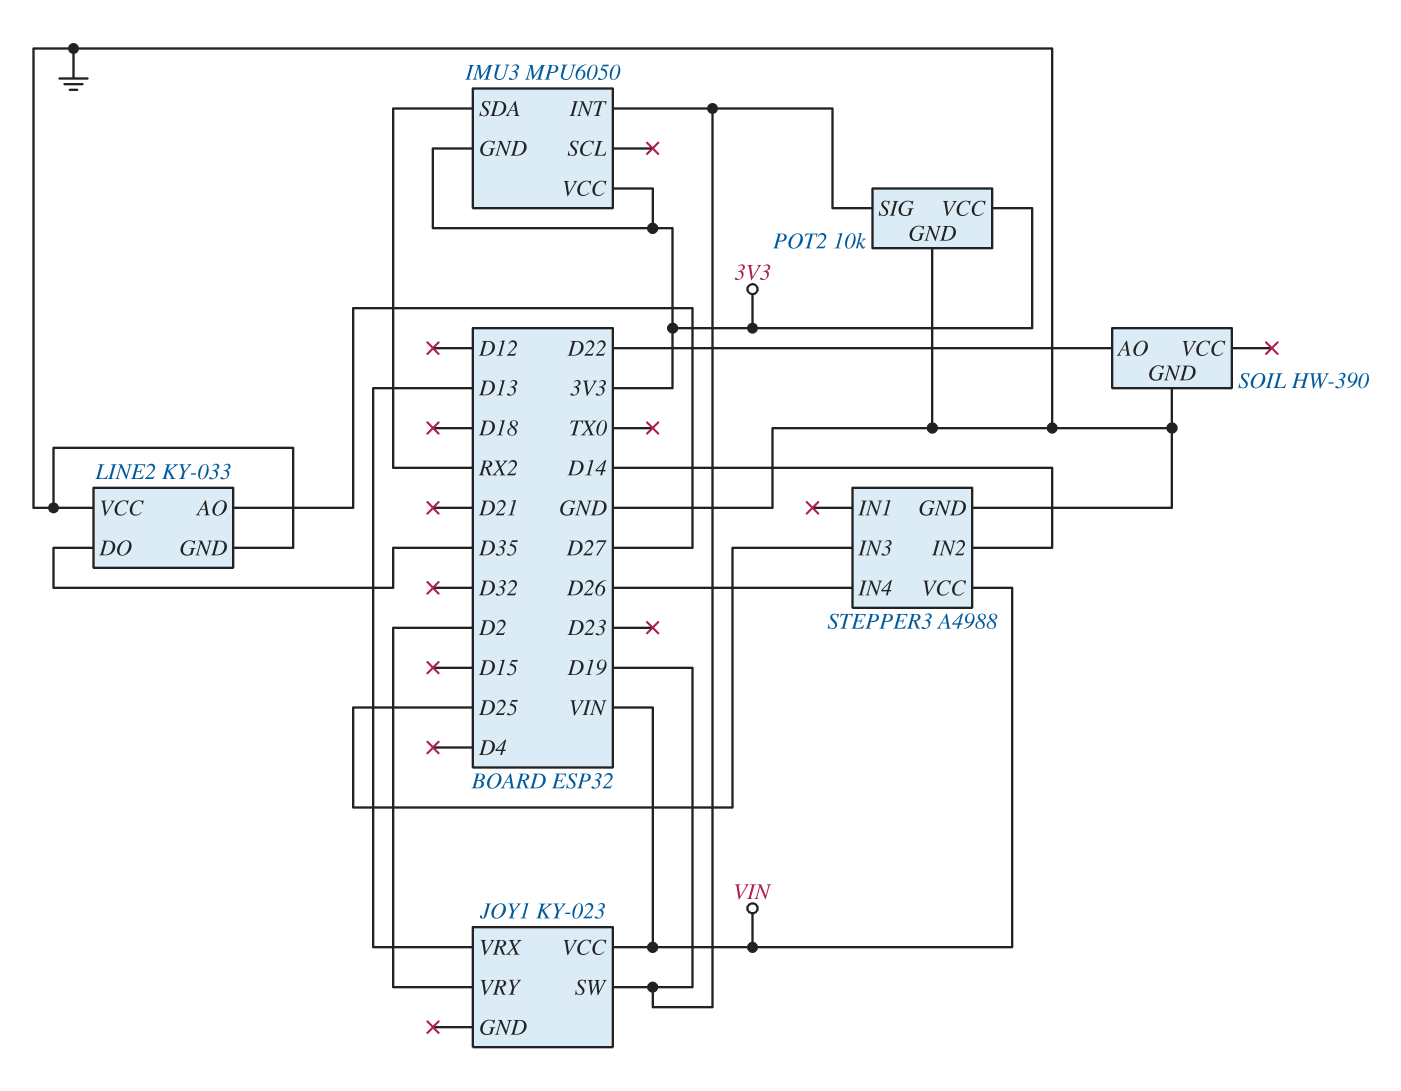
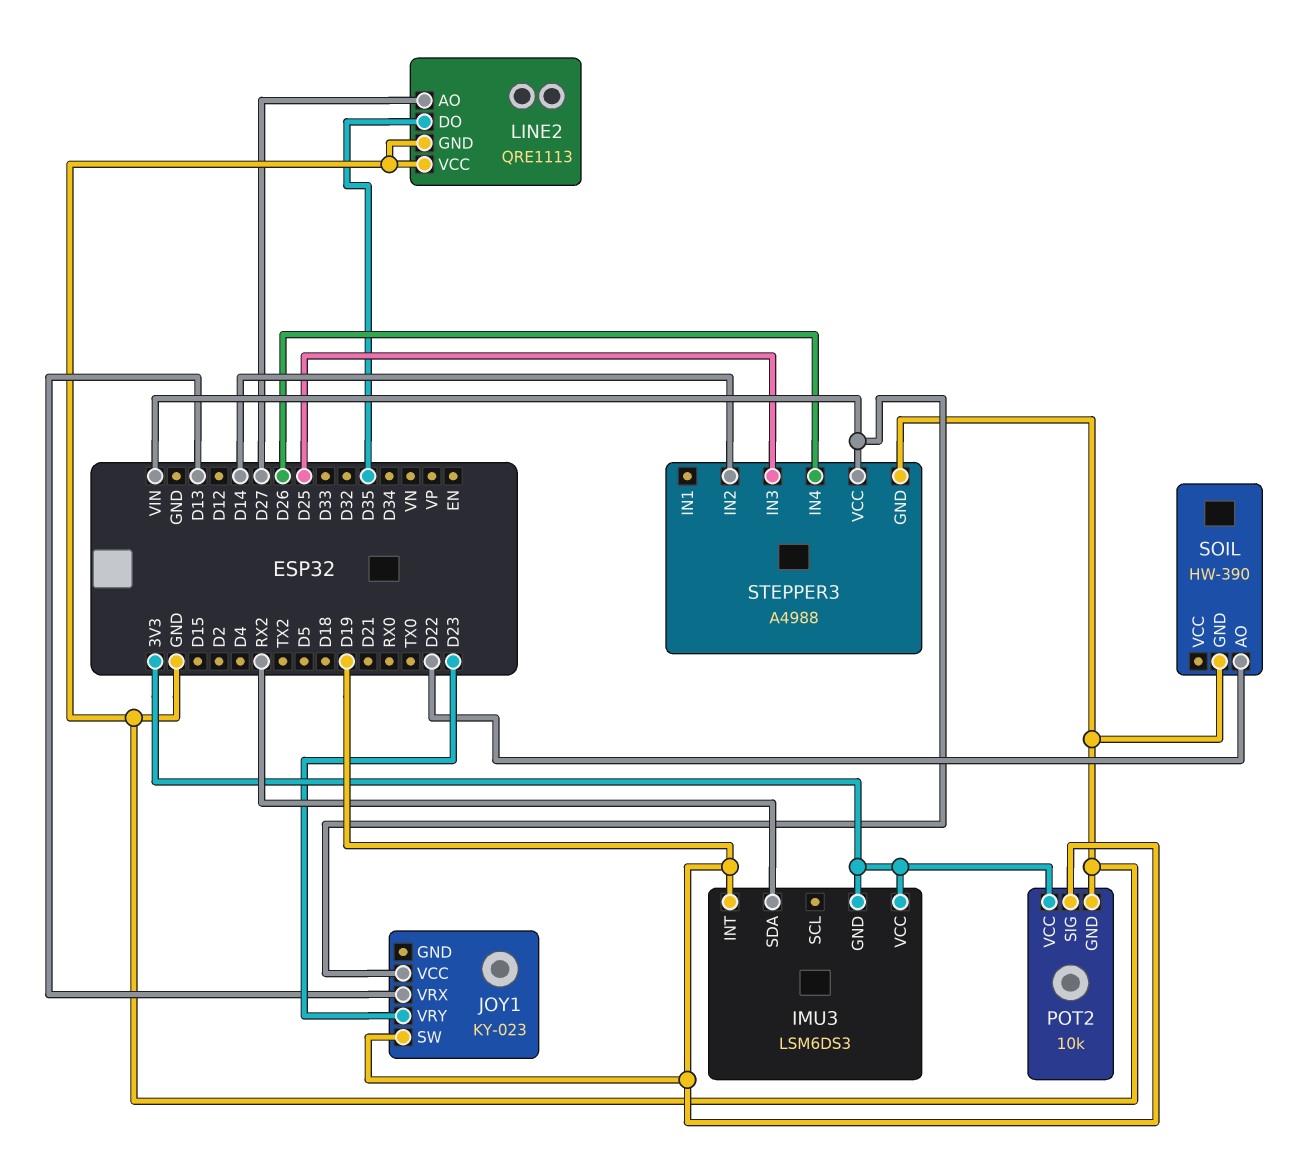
IMU3: MPU6050 -> LSM6DS3
JOY1 pin VRY: D2 -> D23
LINE2: KY-033 -> QRE1113

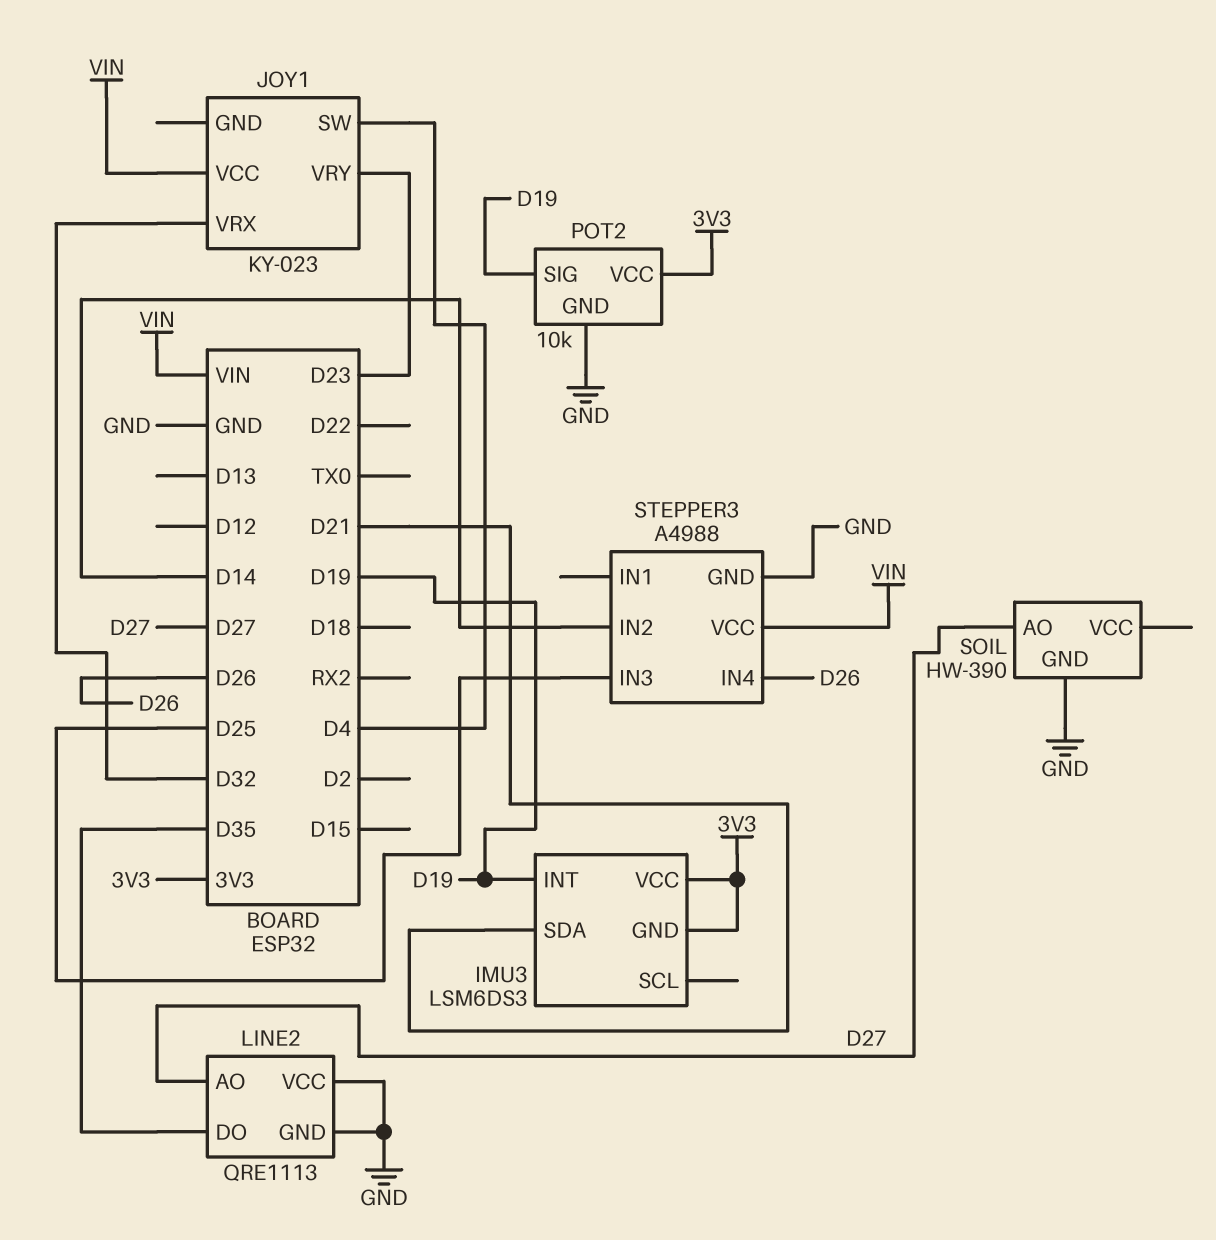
IMU3 pin SDA: RX2 -> D21
JOY1 pin SW: D19 -> D4
JOY1 pin VRX: D13 -> D32
SOIL pin AO: D22 -> D27

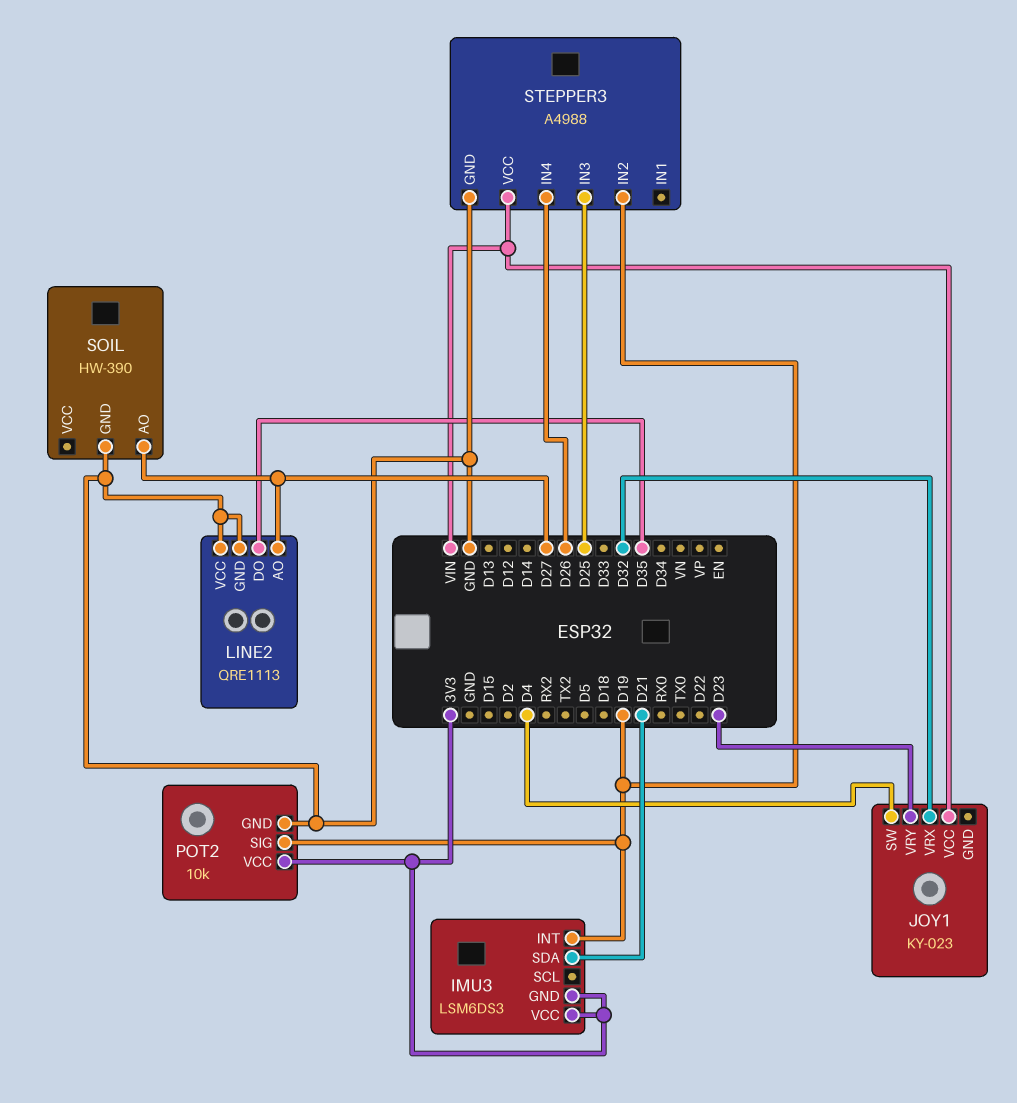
STEPPER3 pin IN2: D14 -> D19

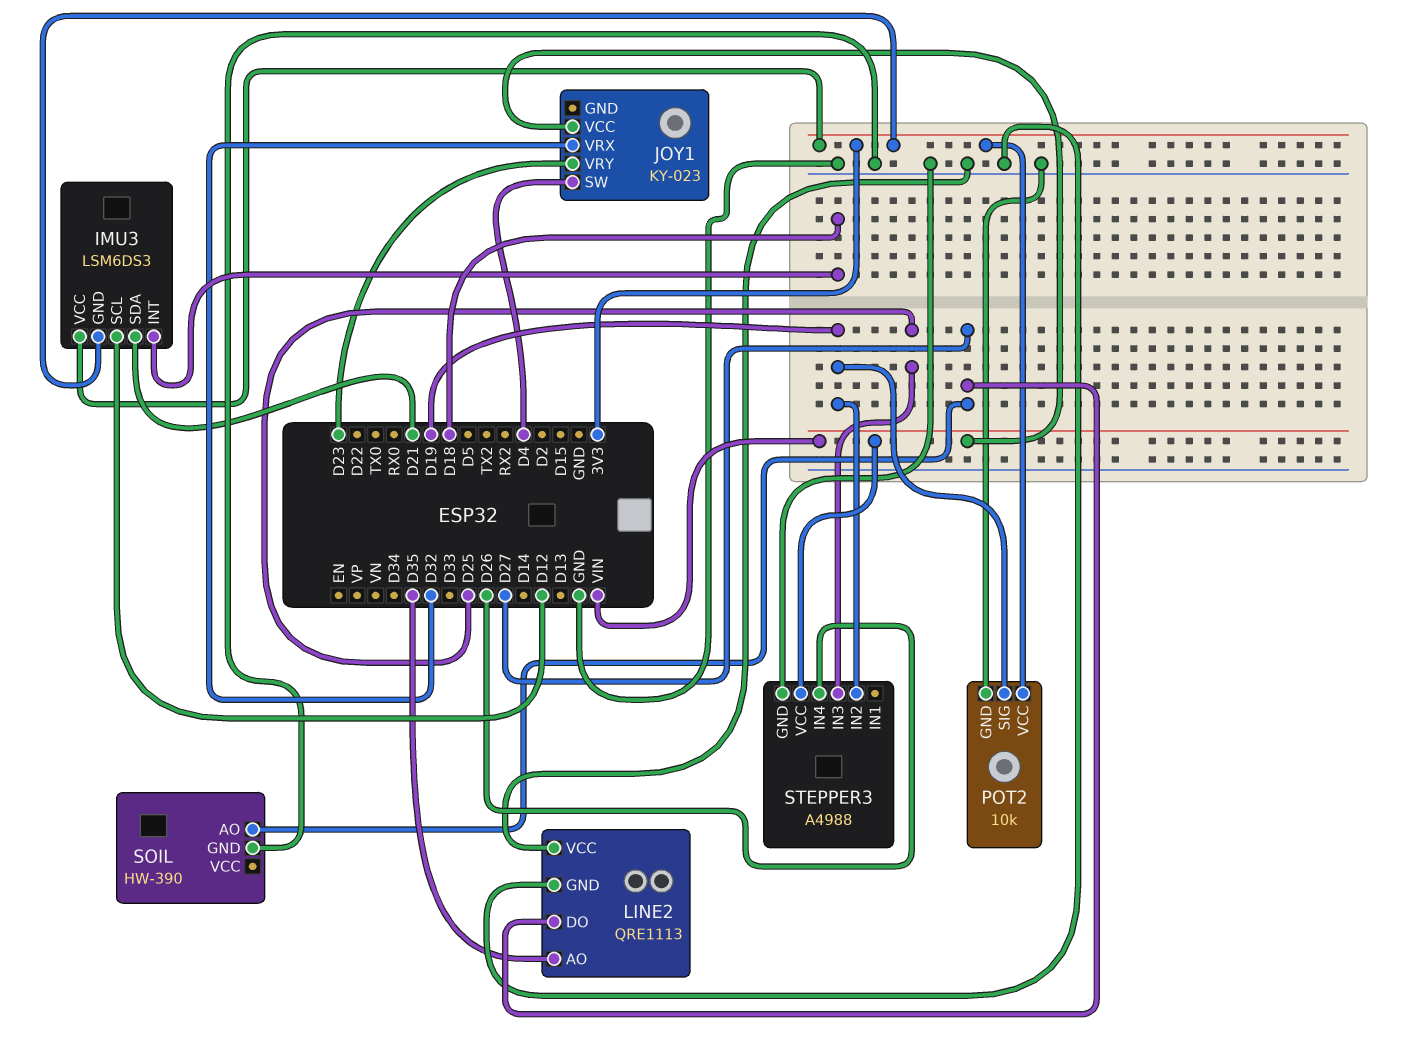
IMU3 pin INT: D19 -> D18
IMU3 pin SCL: none -> D12
LINE2 pin AO: D27 -> D35
LINE2 pin DO: D35 -> D27

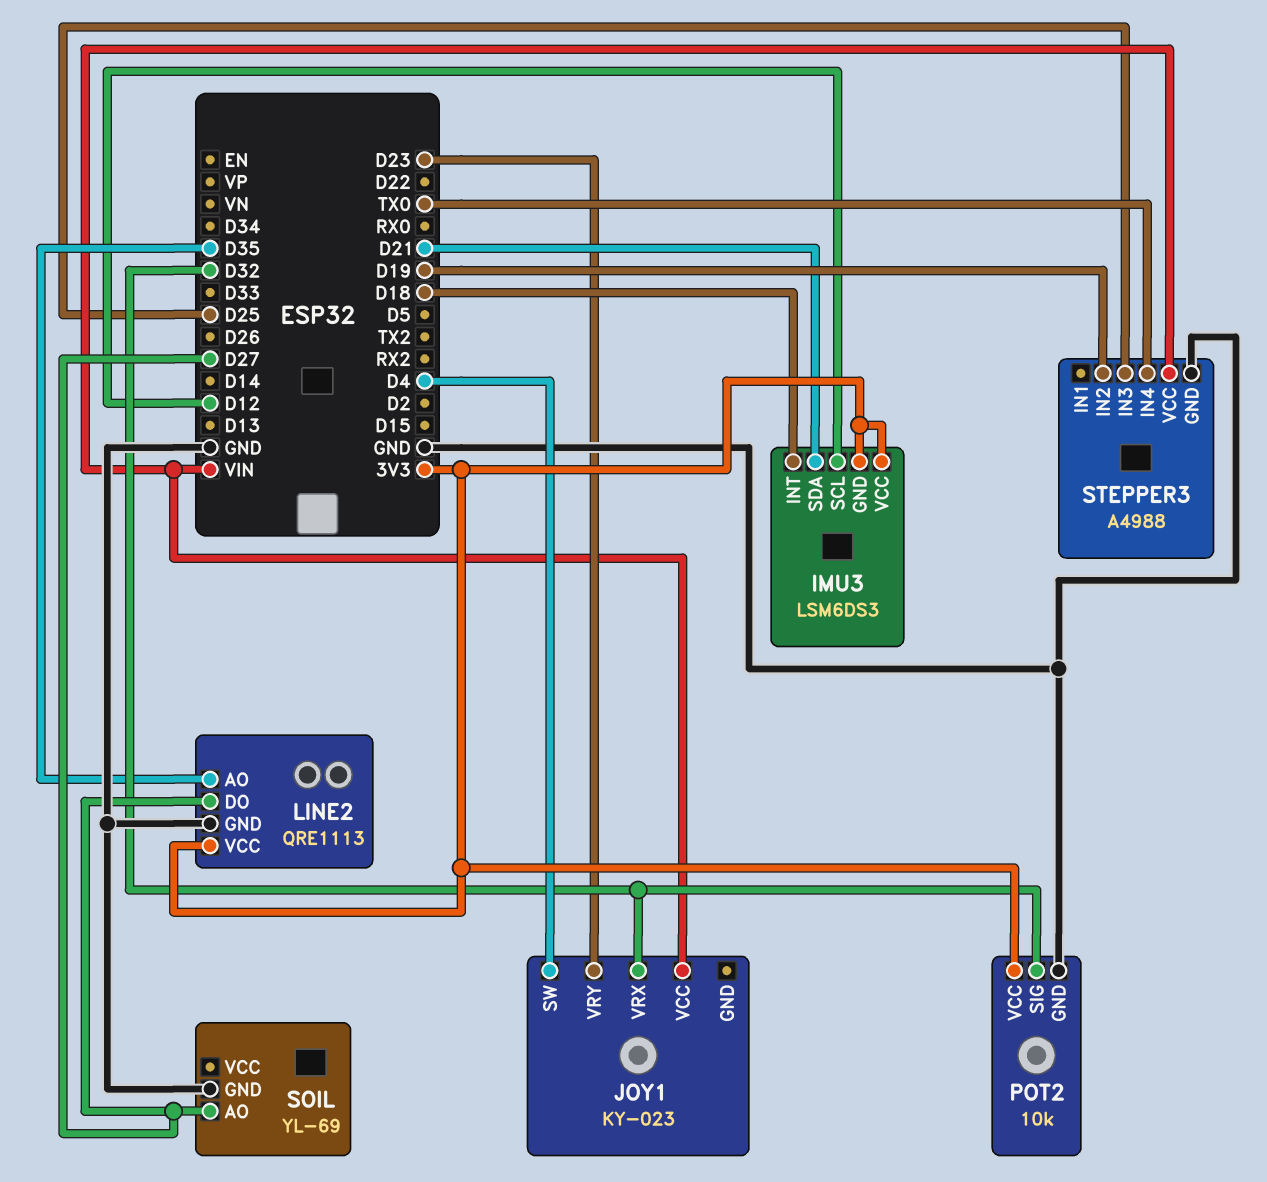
LINE2 pin VCC: GND -> 3V3
POT2 pin SIG: D19 -> D32
SOIL: HW-390 -> YL-69
STEPPER3 pin IN4: D26 -> TX0

